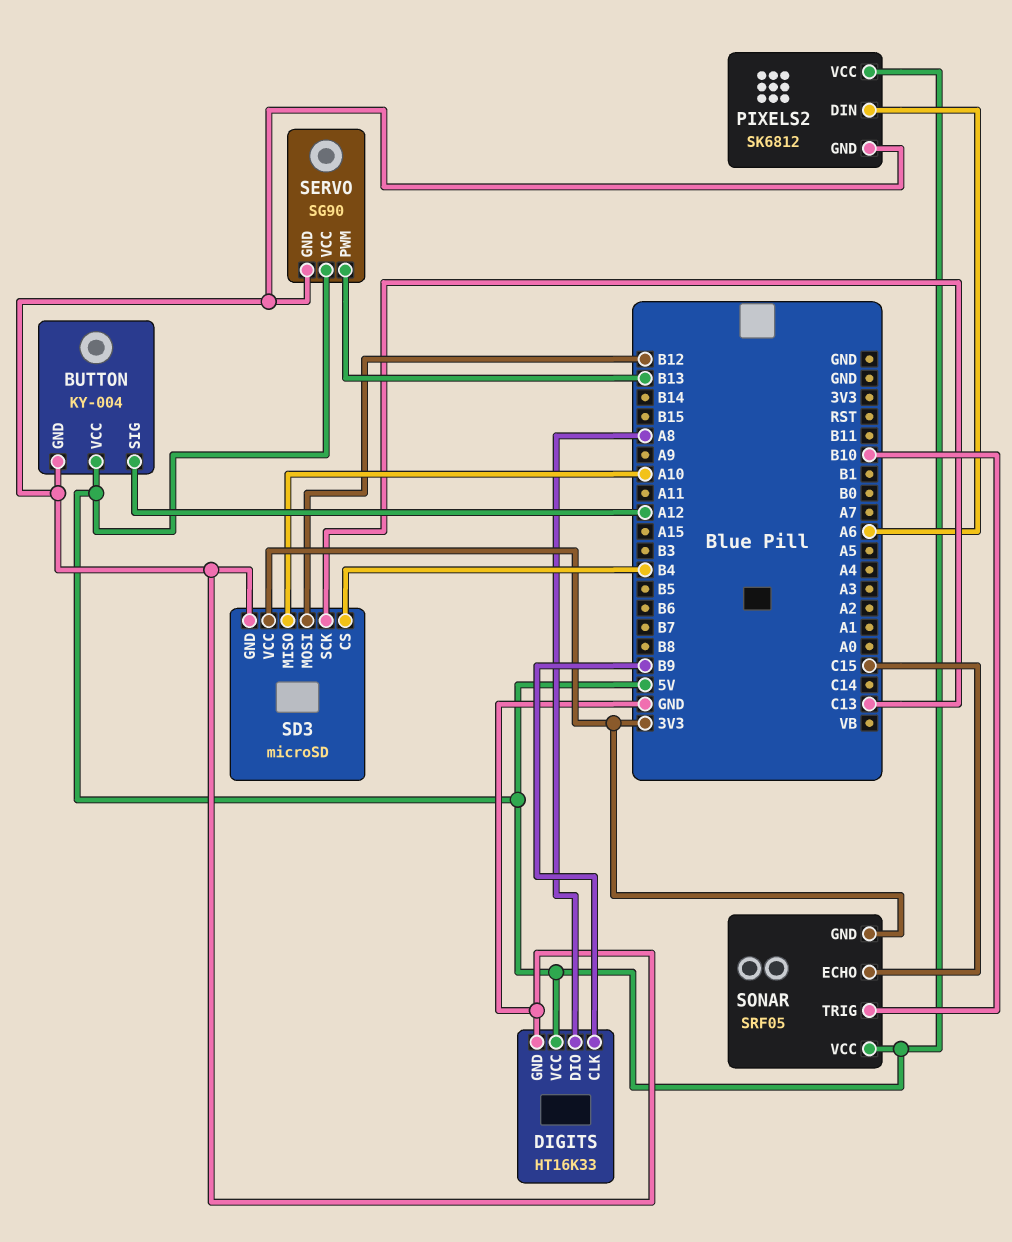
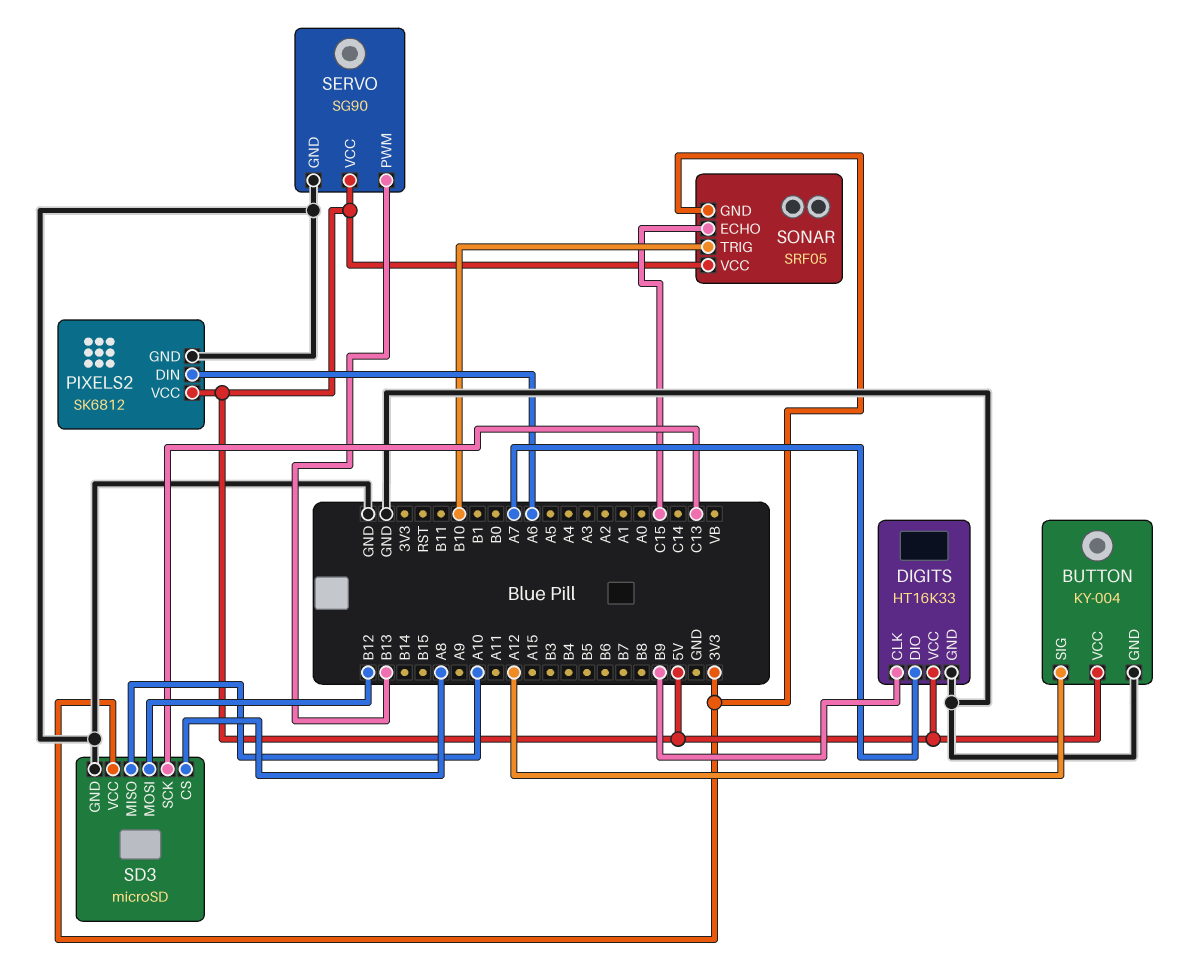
DIGITS pin DIO: A8 -> A7
SD3 pin CS: B4 -> A8

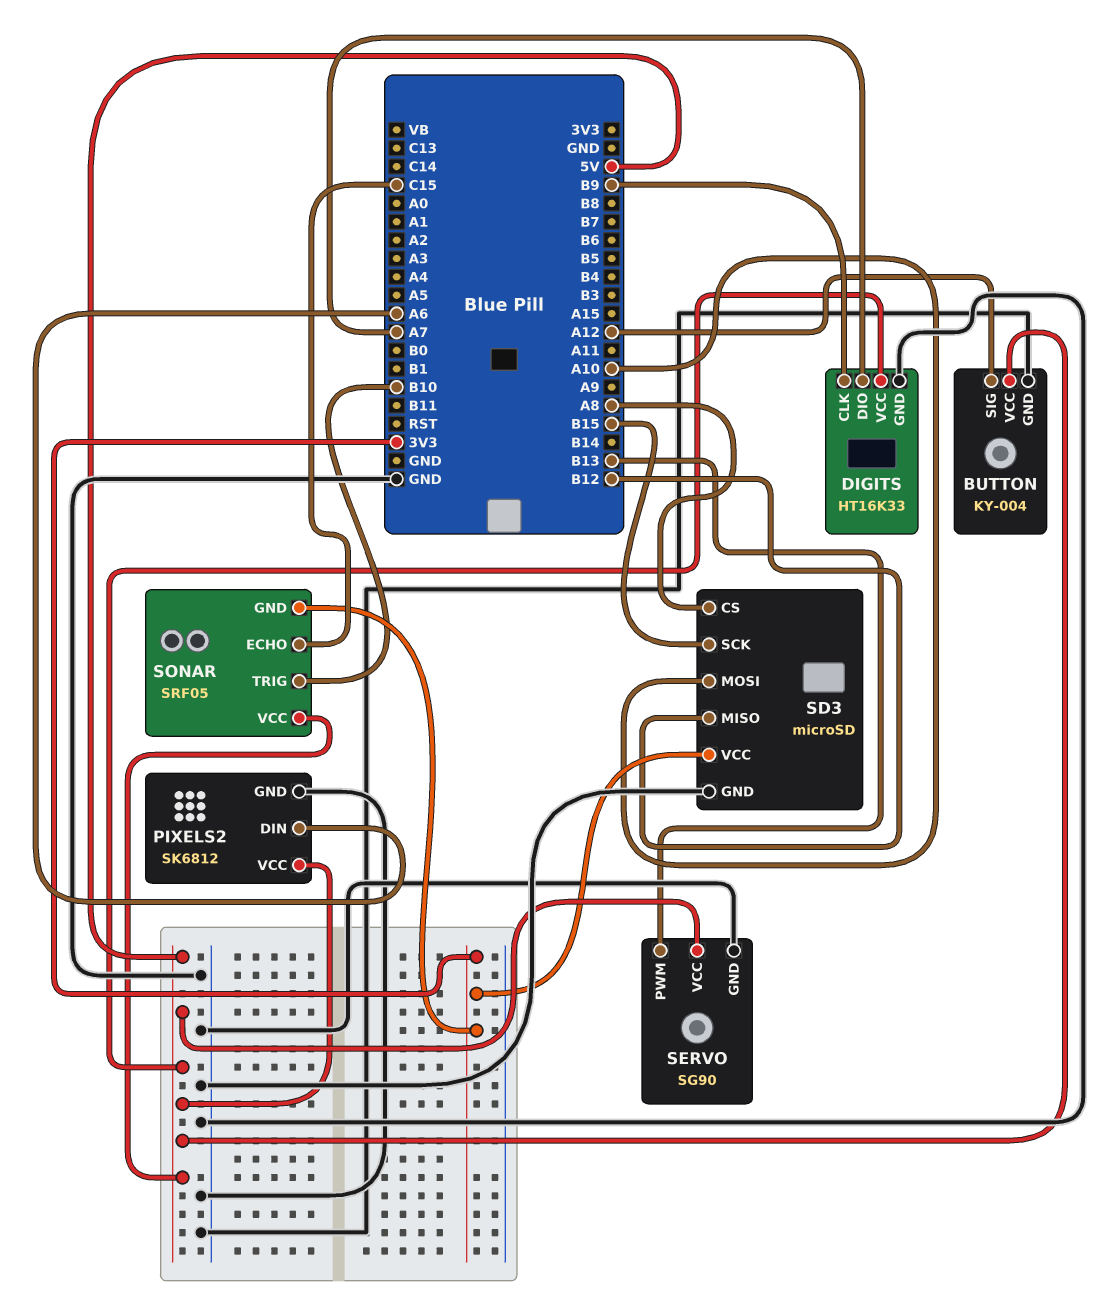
SD3 pin MISO: A10 -> B12
SD3 pin MOSI: B12 -> A10
SD3 pin SCK: C13 -> B15

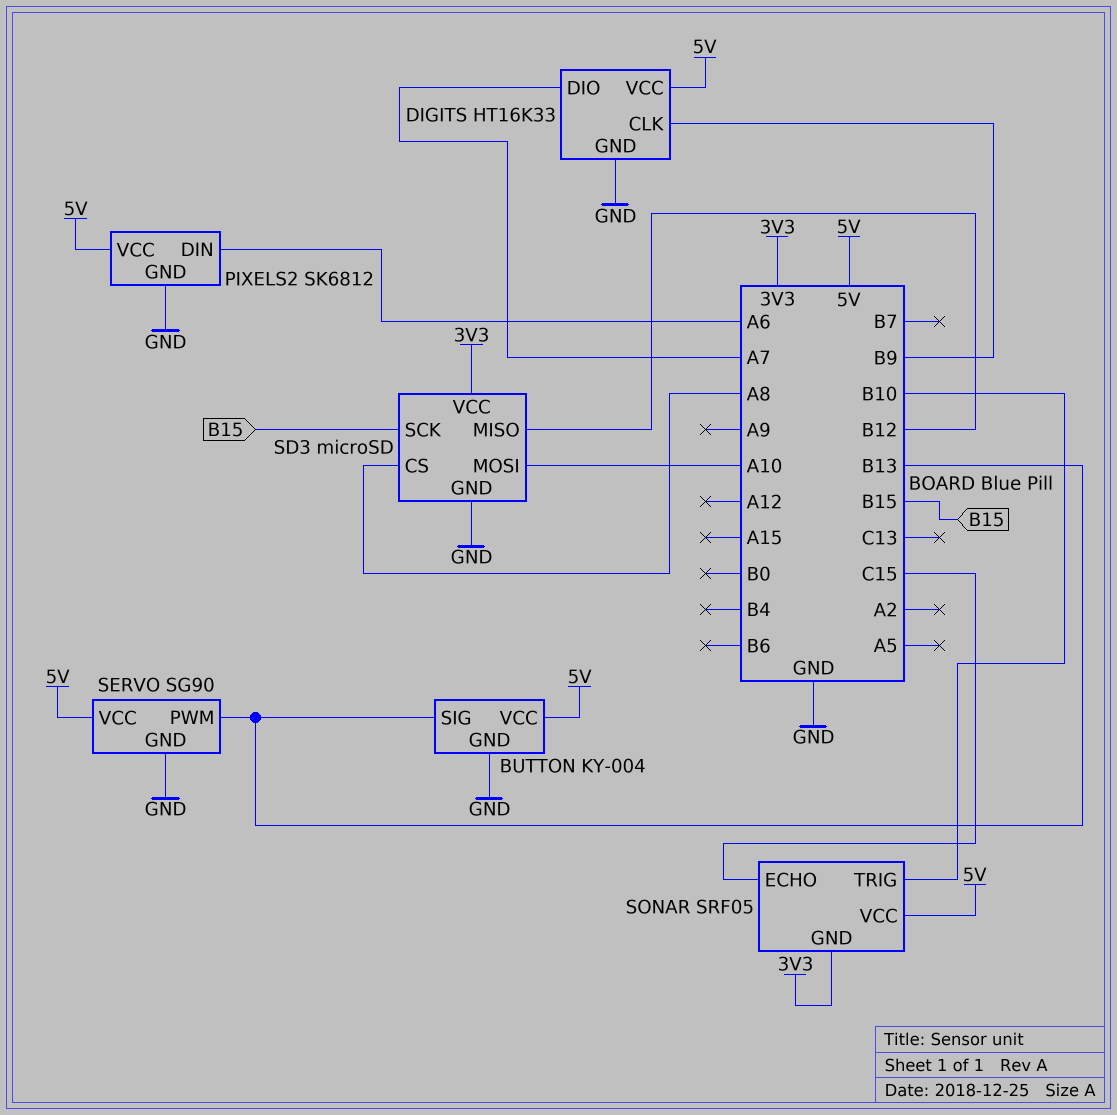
BUTTON pin SIG: A12 -> B13

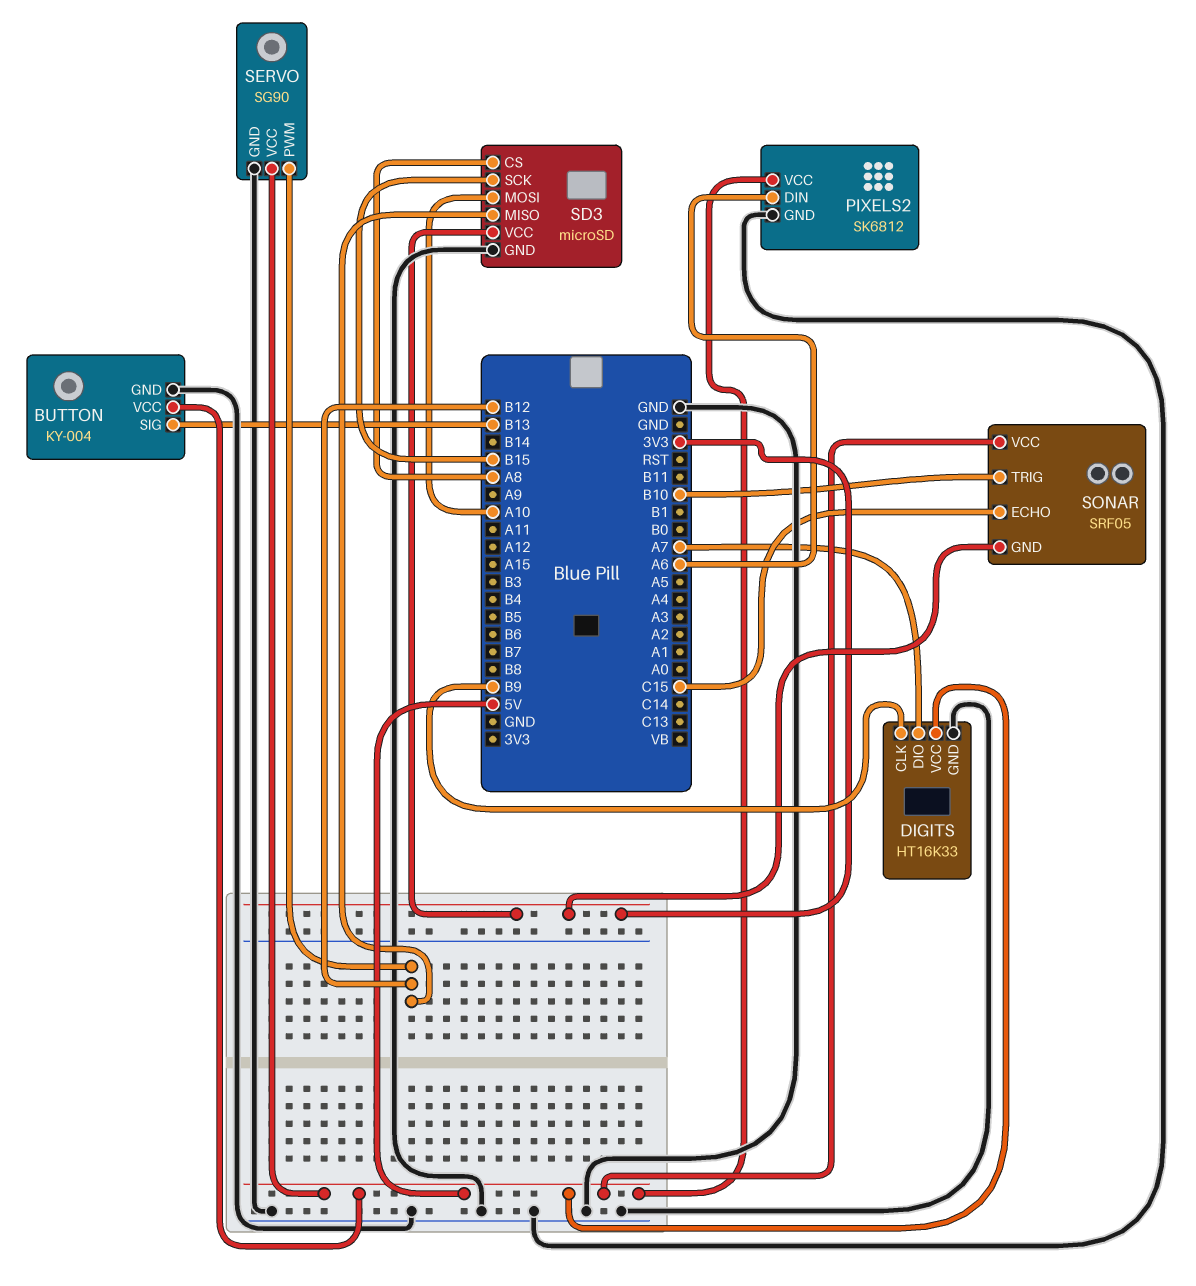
SERVO pin PWM: B13 -> B12

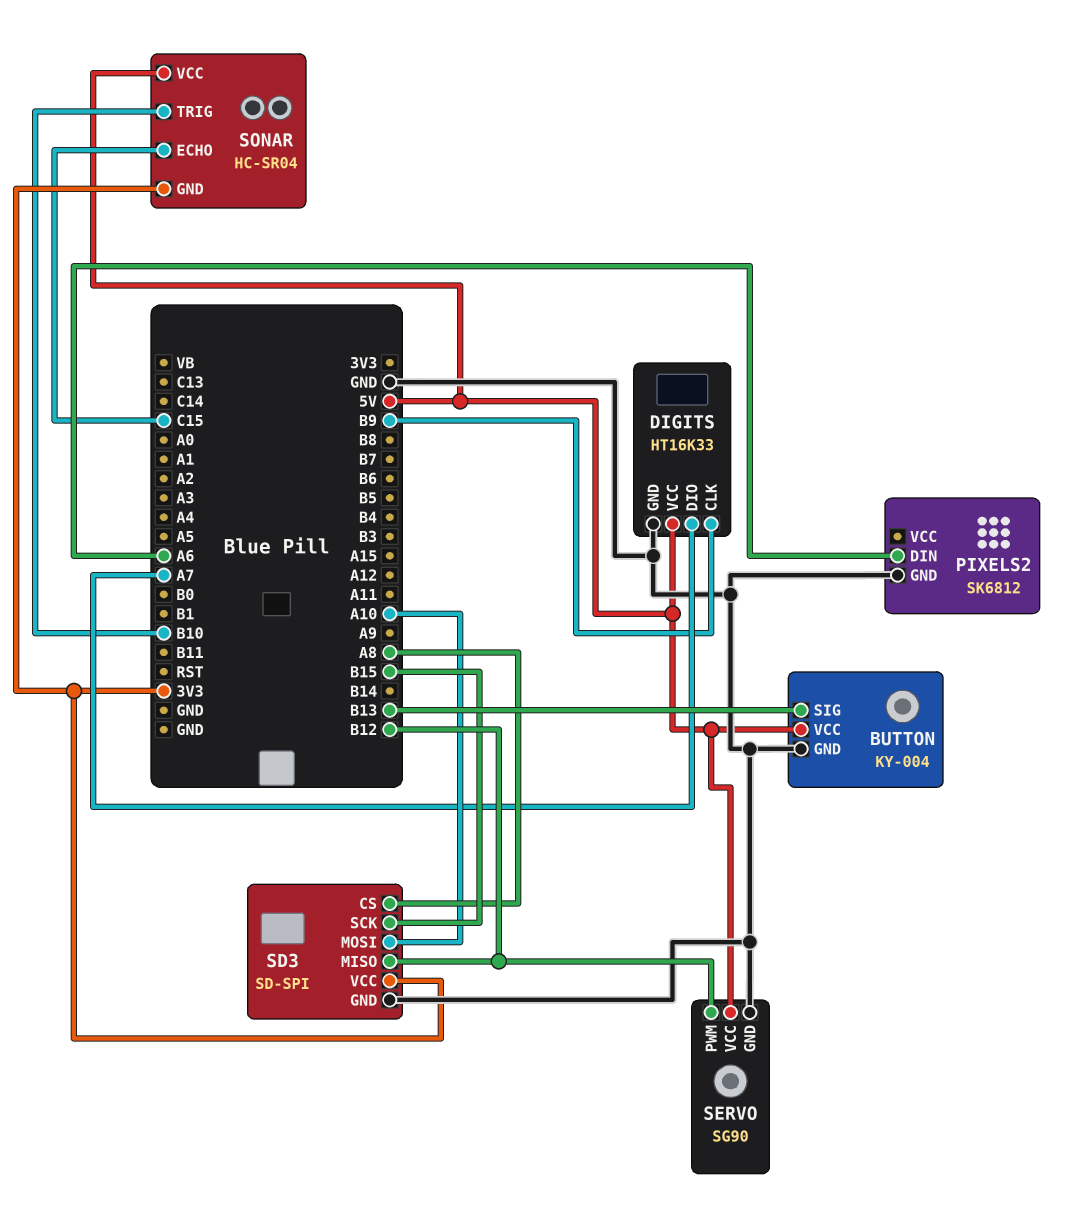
PIXELS2 pin VCC: 5V -> none
SD3: microSD -> SD-SPI
SONAR: SRF05 -> HC-SR04

